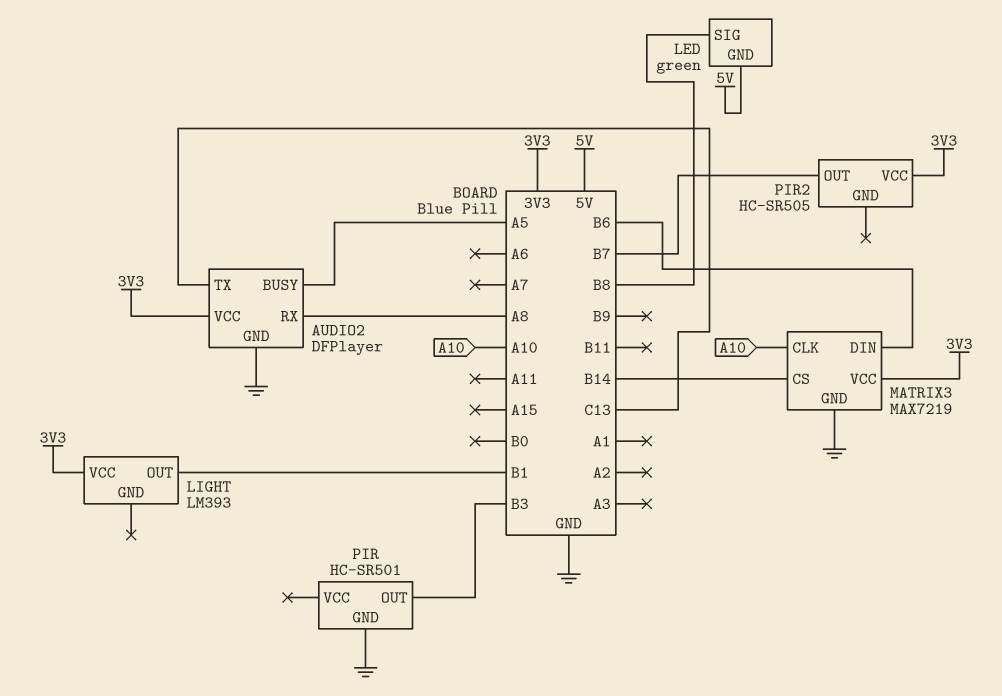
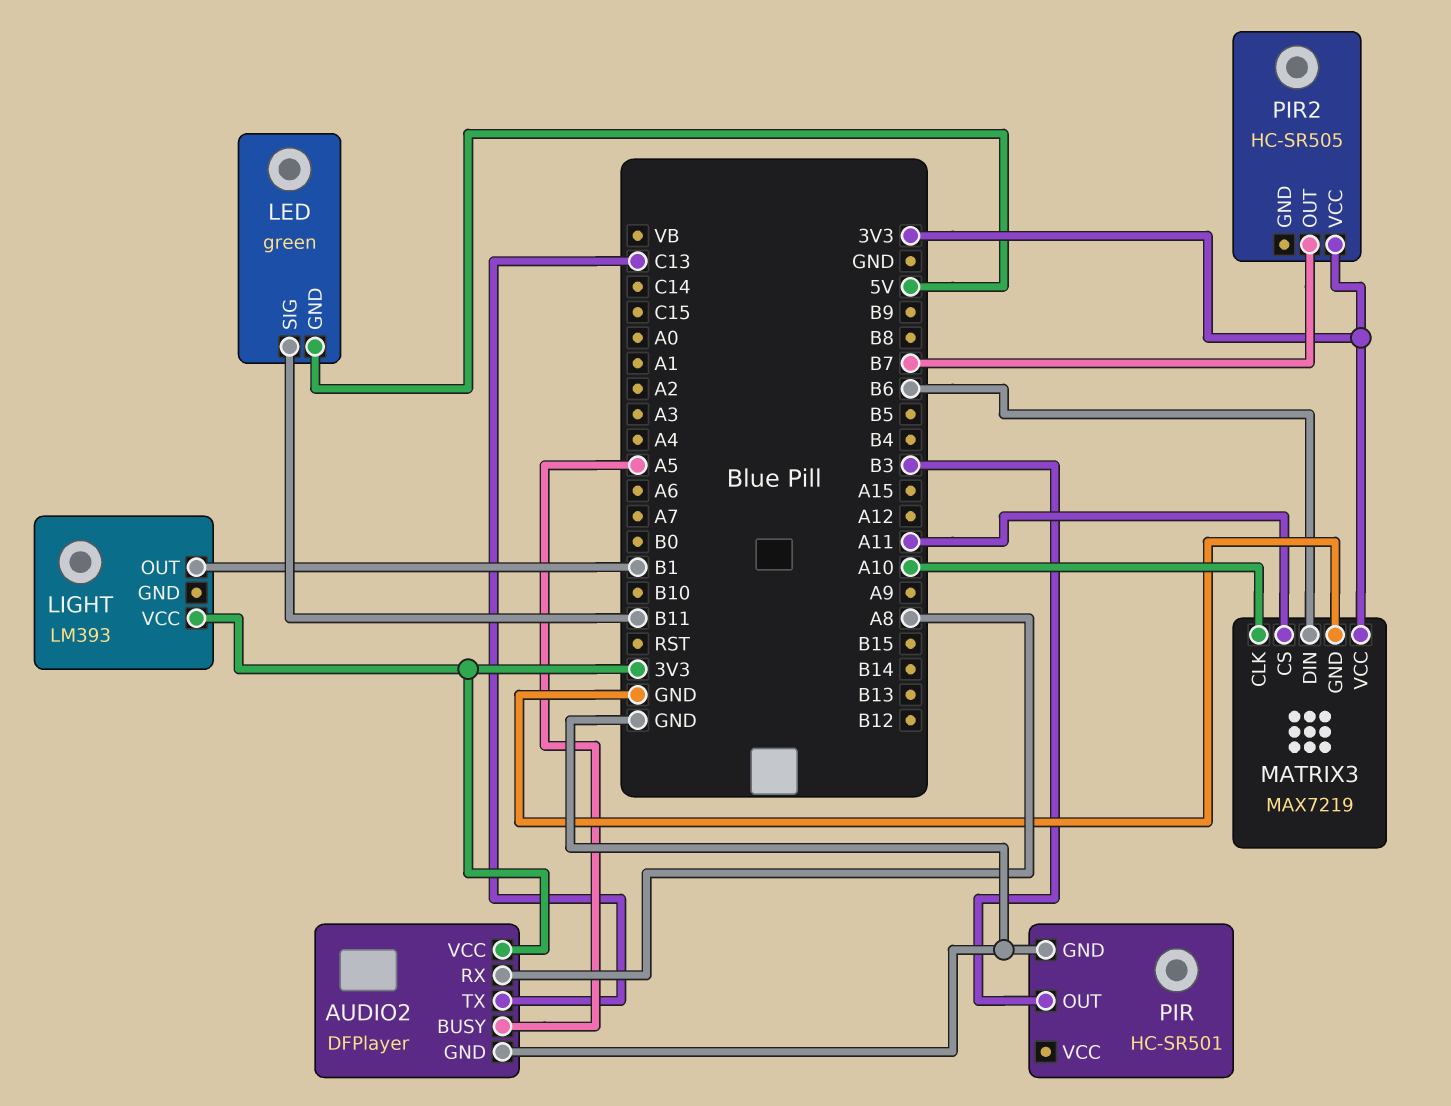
LED pin SIG: B8 -> B11
MATRIX3 pin CS: B14 -> A11

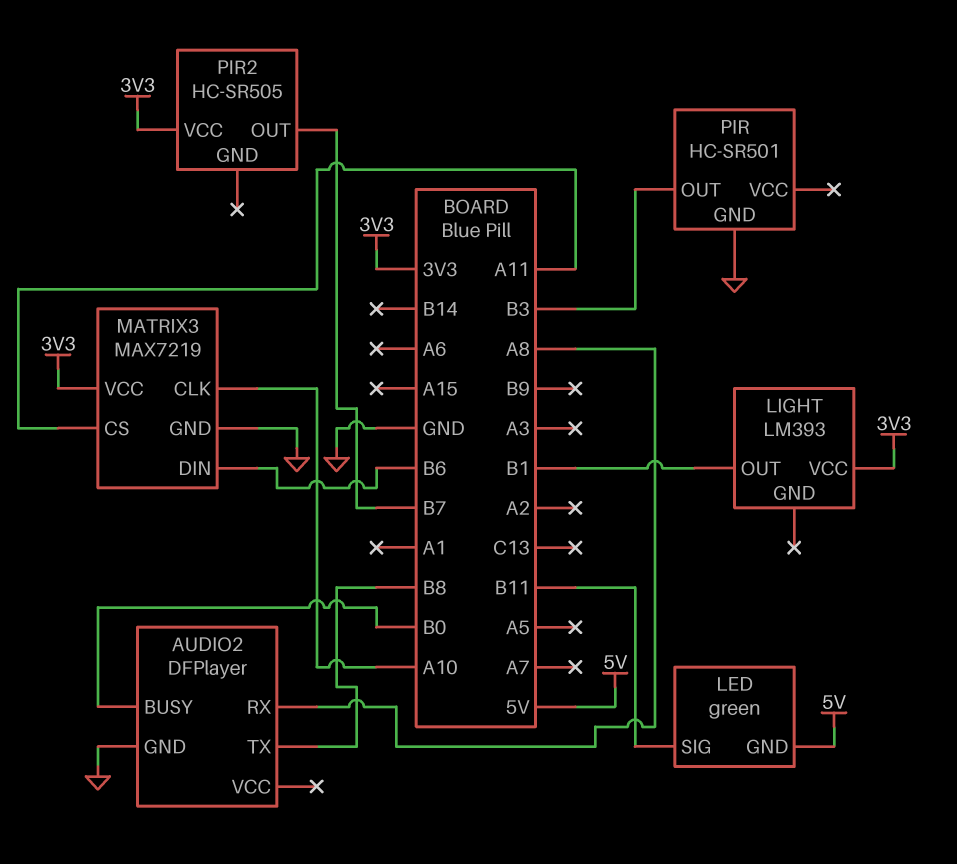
AUDIO2 pin BUSY: A5 -> B0
AUDIO2 pin TX: C13 -> B8
AUDIO2 pin VCC: 3V3 -> none

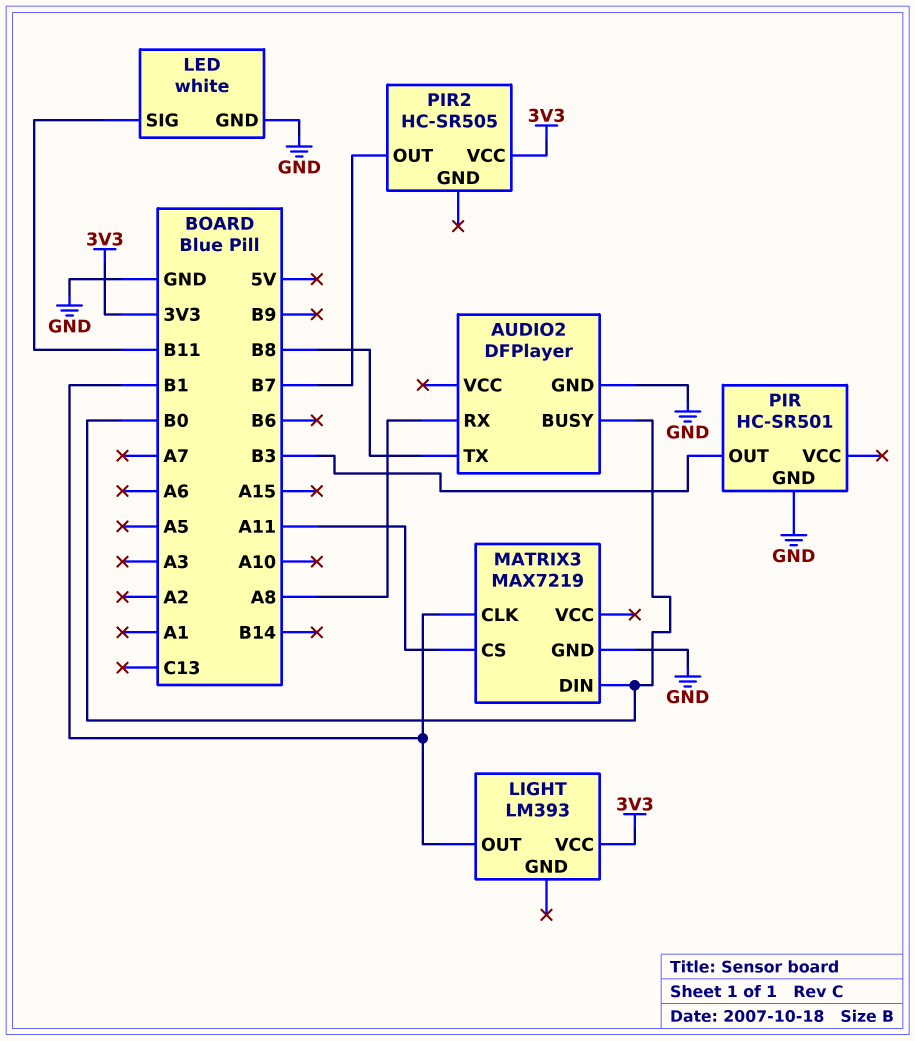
LED: green -> white
LED pin GND: 5V -> GND
MATRIX3 pin CLK: A10 -> B1
MATRIX3 pin DIN: B6 -> B0
MATRIX3 pin VCC: 3V3 -> none

